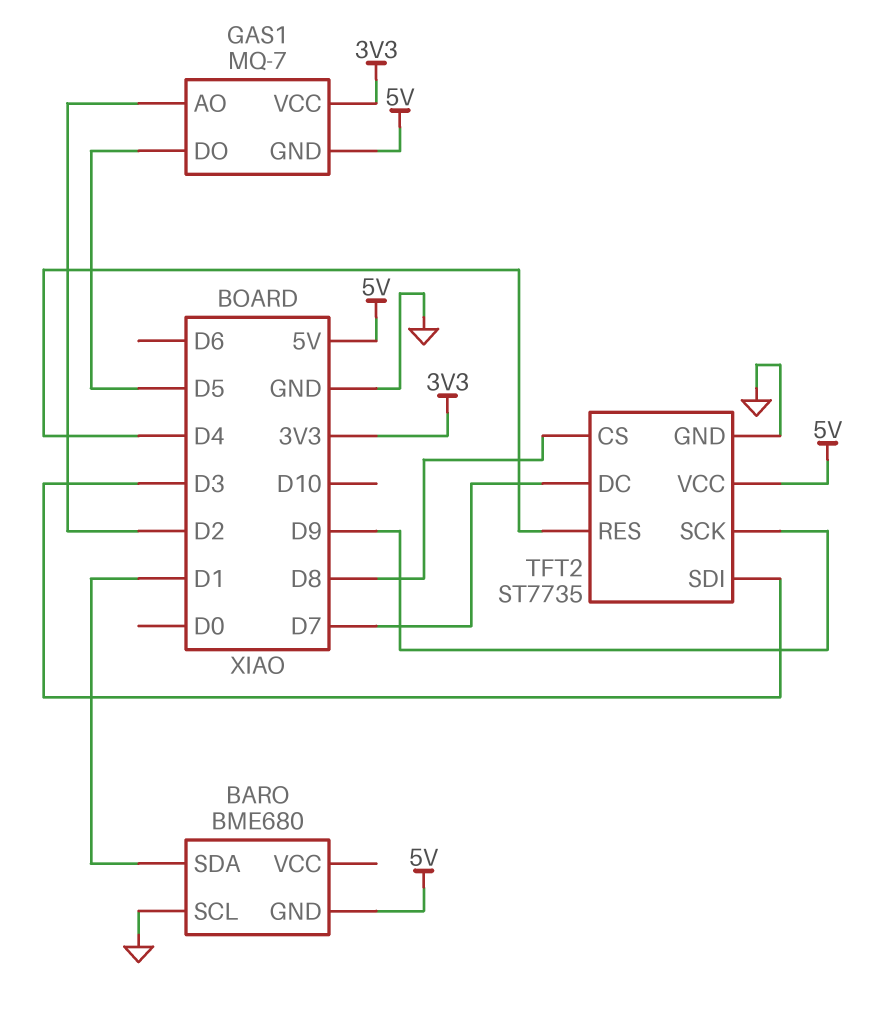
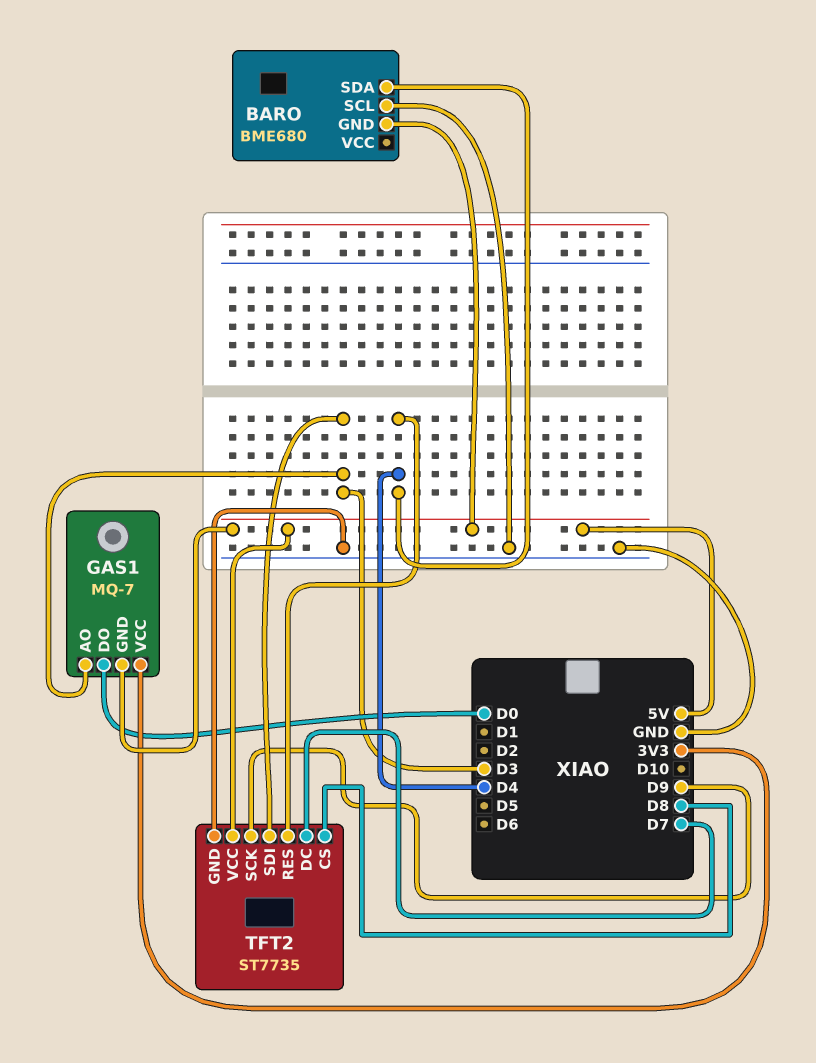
BARO pin SDA: D1 -> D4
GAS1 pin AO: D2 -> D3
GAS1 pin DO: D5 -> D0

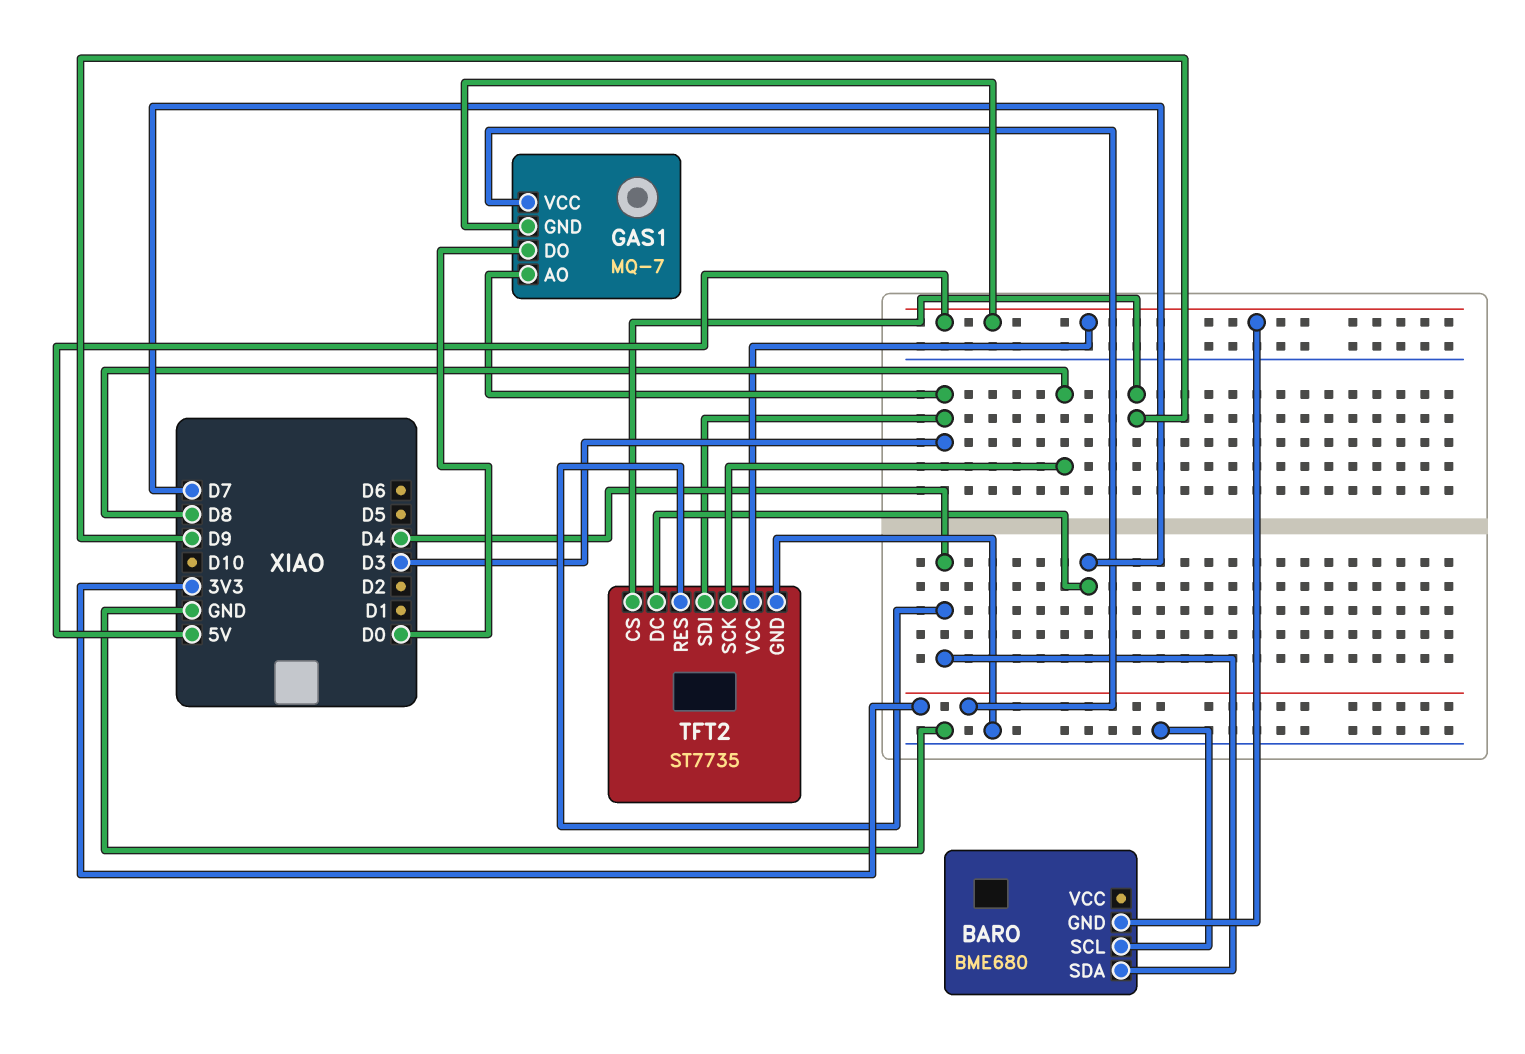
TFT2 pin CS: D8 -> D9
TFT2 pin SCK: D9 -> D8

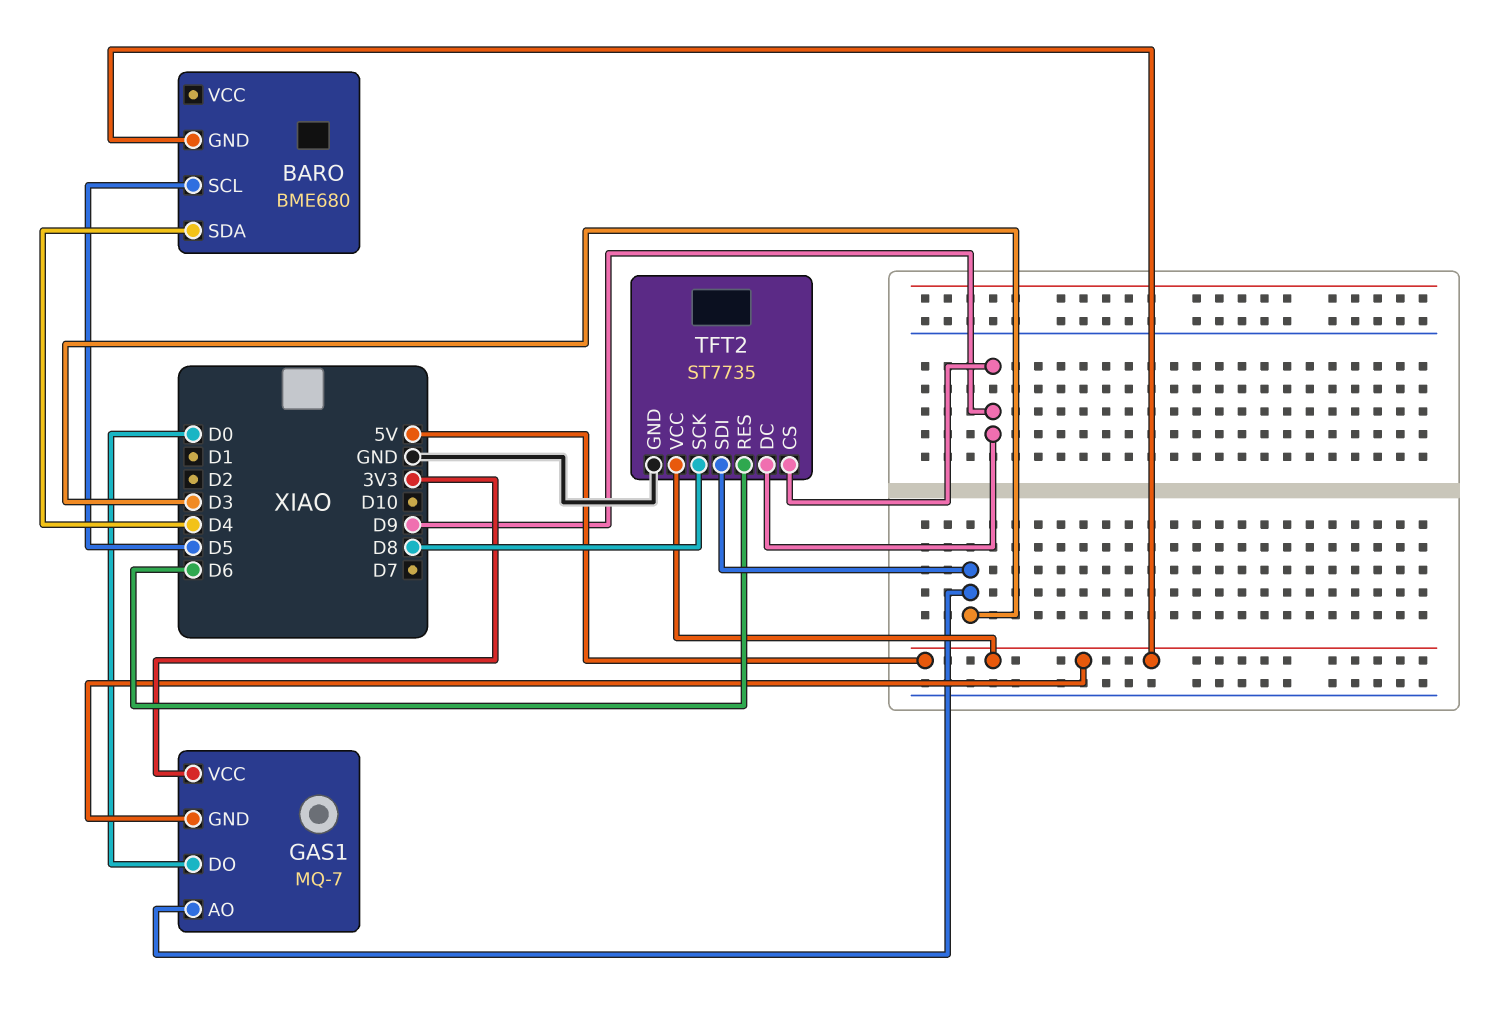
BARO pin SCL: GND -> D5
TFT2 pin DC: D7 -> D9
TFT2 pin RES: D4 -> D6

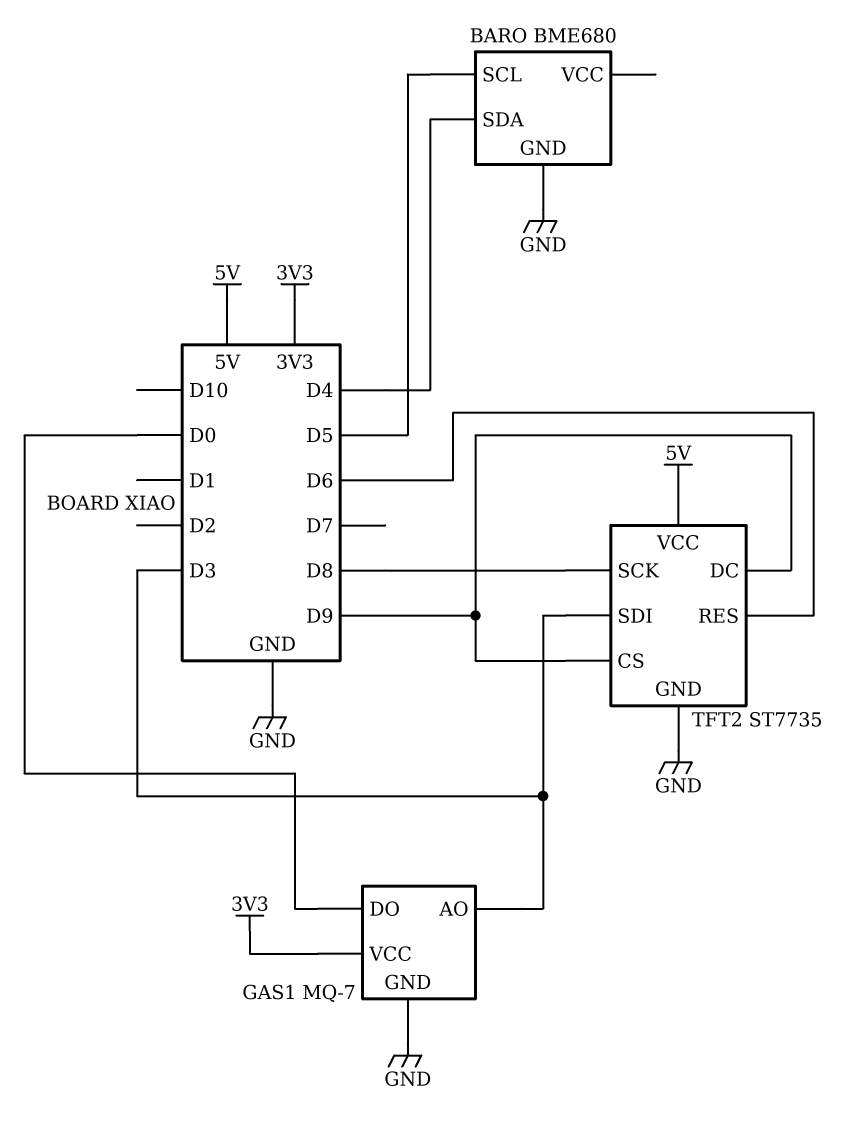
BARO pin GND: 5V -> GND
GAS1 pin GND: 5V -> GND

